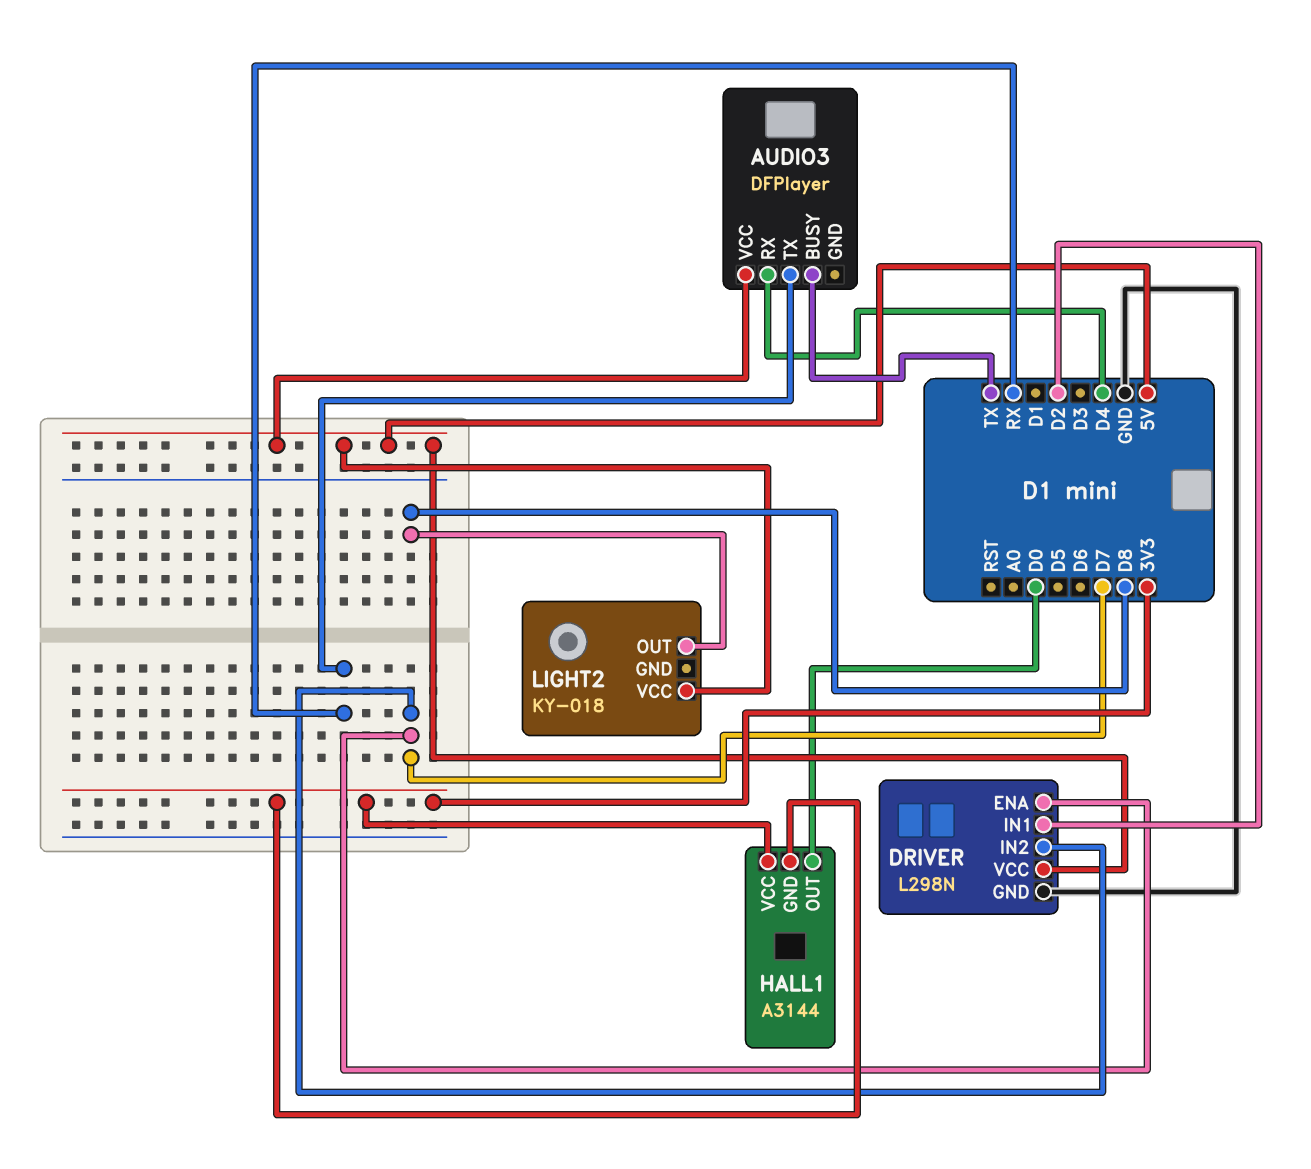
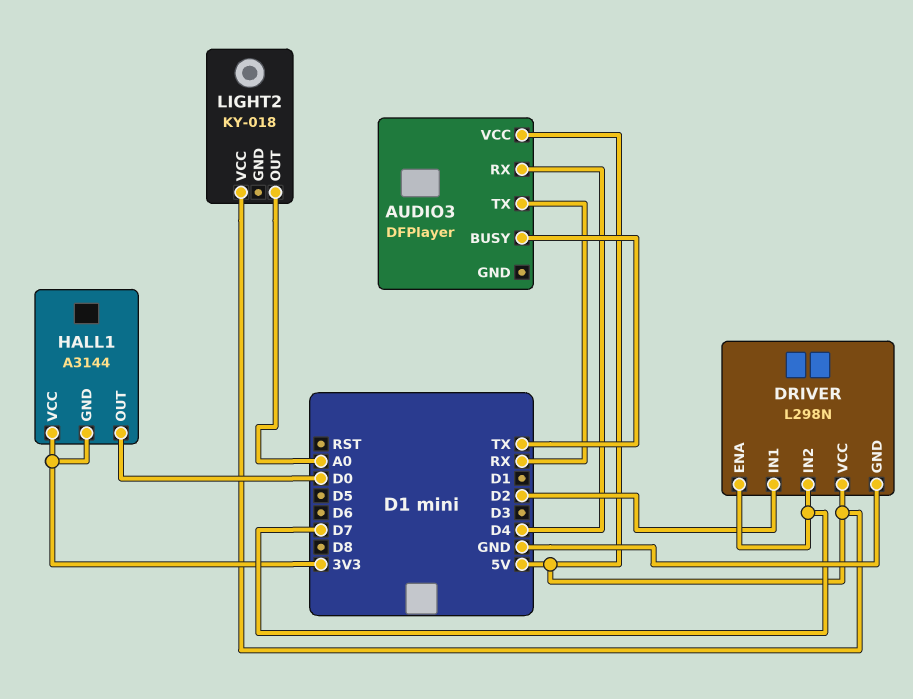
LIGHT2 pin OUT: D8 -> A0

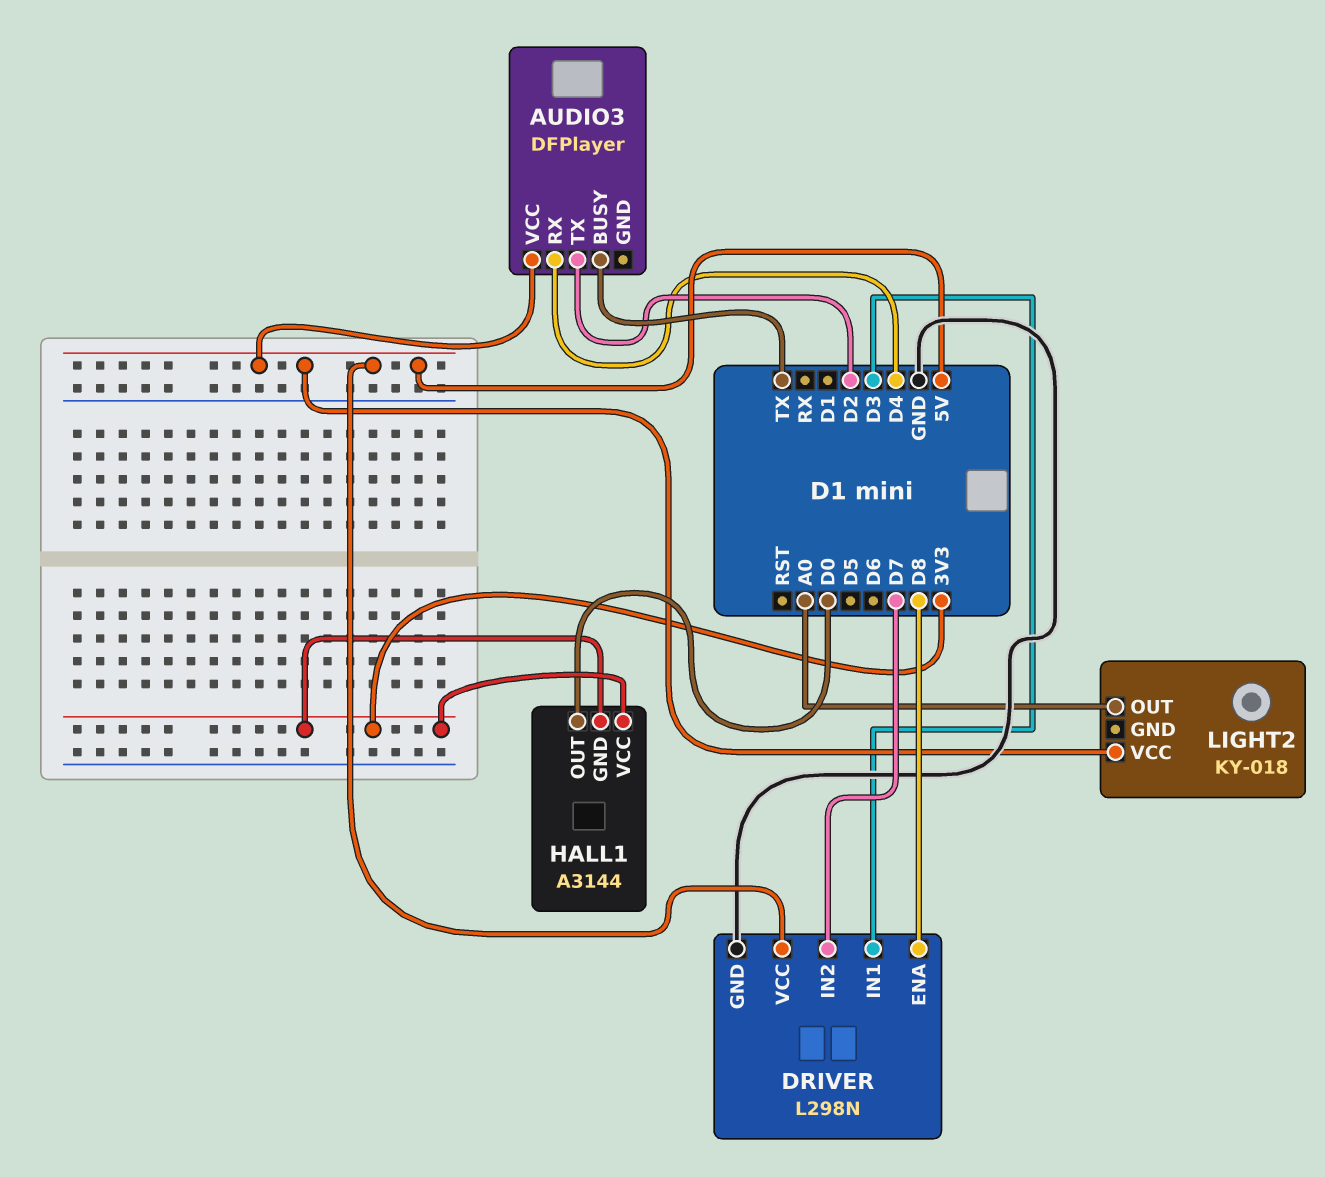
AUDIO3 pin TX: RX -> D2
DRIVER pin ENA: D7 -> D8
DRIVER pin IN1: D2 -> D3

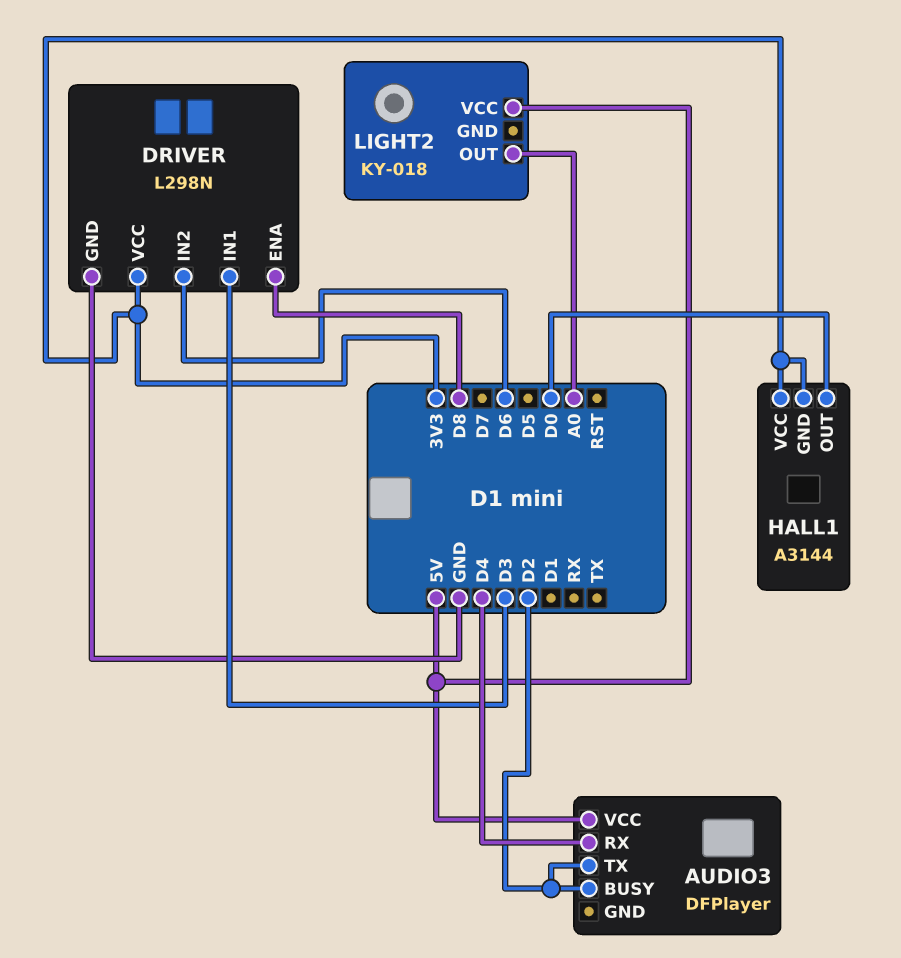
AUDIO3 pin BUSY: TX -> D2
DRIVER pin IN2: D7 -> D6
DRIVER pin VCC: 5V -> 3V3

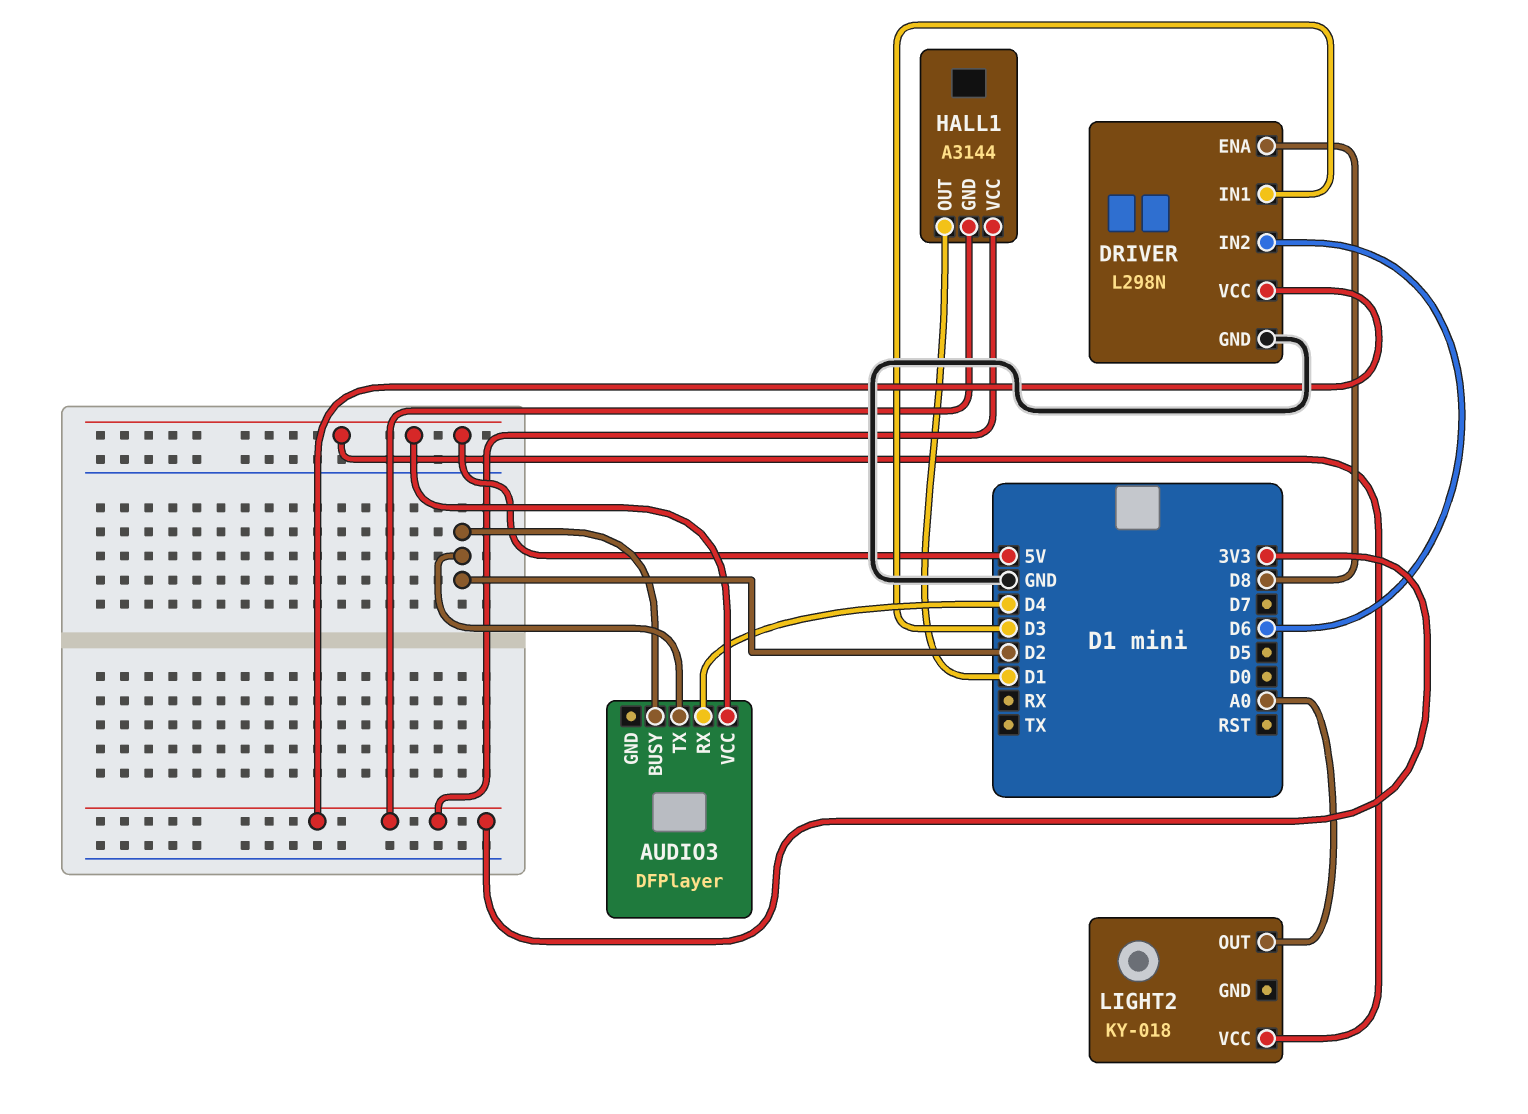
HALL1 pin OUT: D0 -> D1

